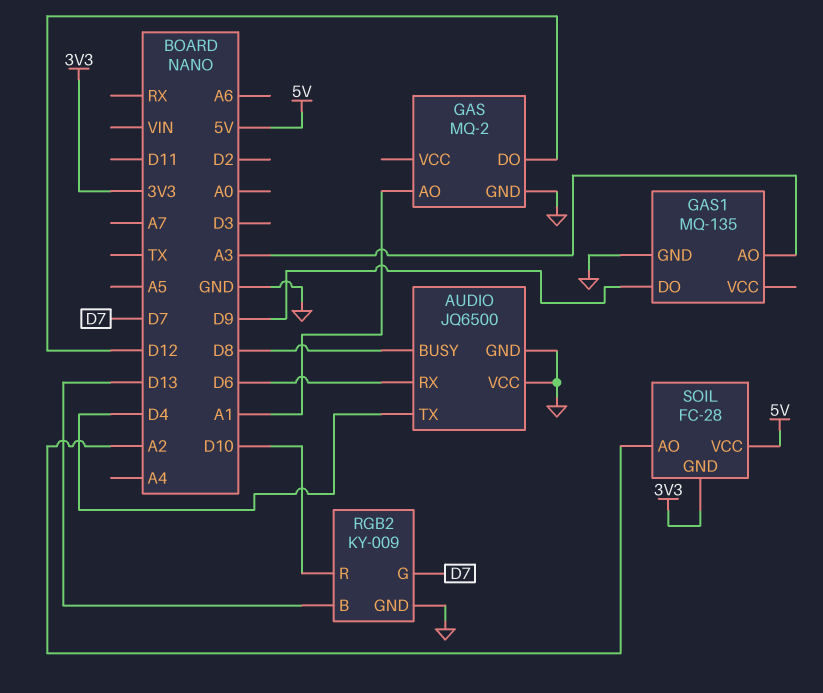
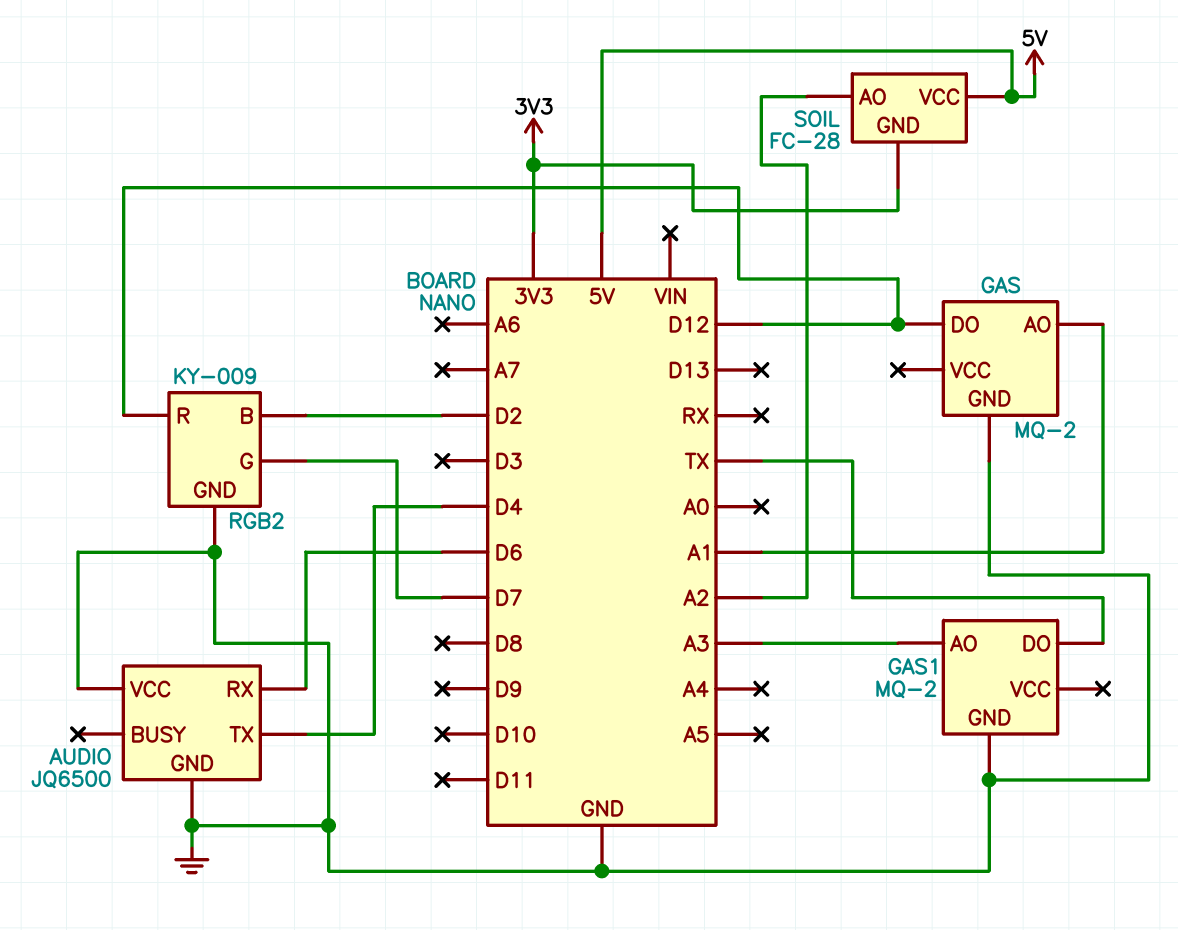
AUDIO pin BUSY: D8 -> none
GAS1: MQ-135 -> MQ-2
GAS1 pin DO: D9 -> TX
RGB2 pin B: D13 -> D2
RGB2 pin R: D10 -> D12

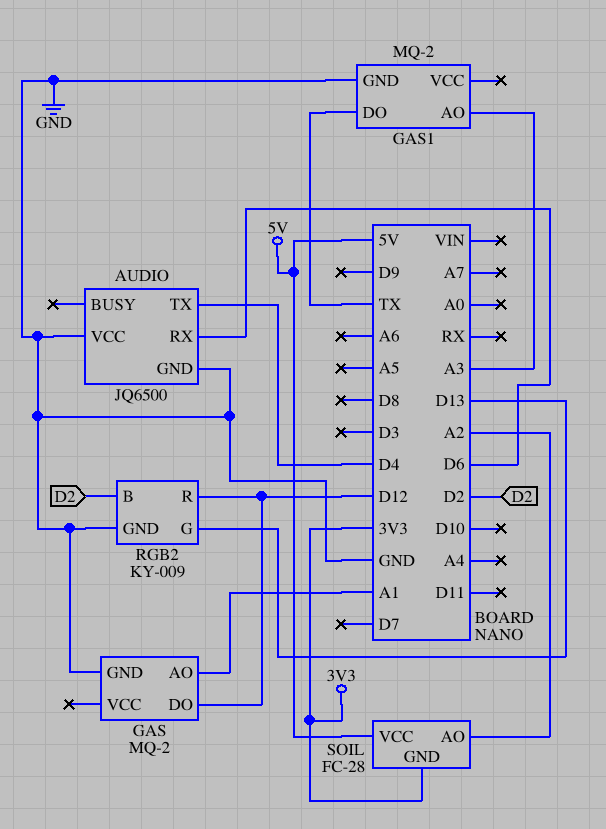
RGB2 pin G: D7 -> D13

